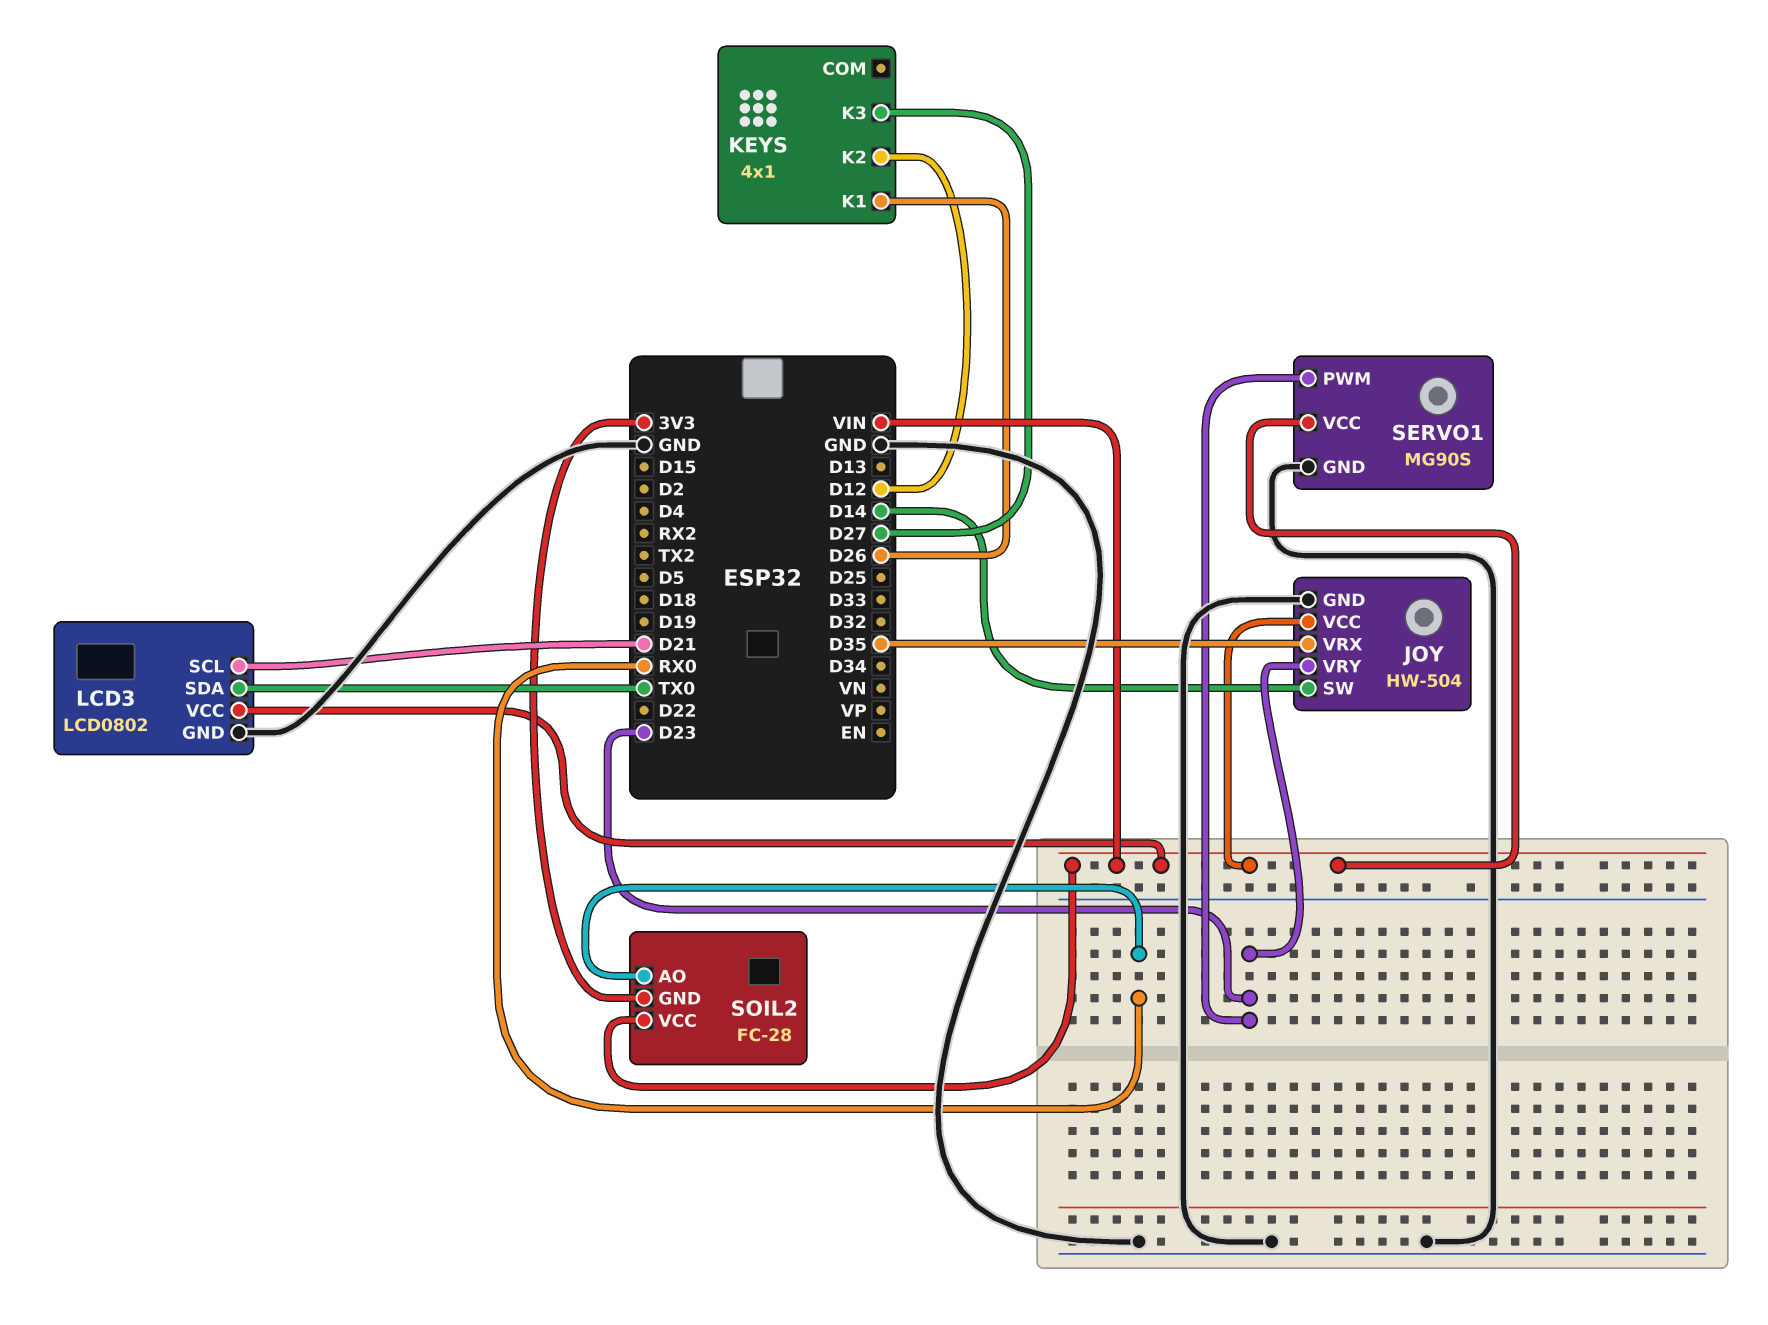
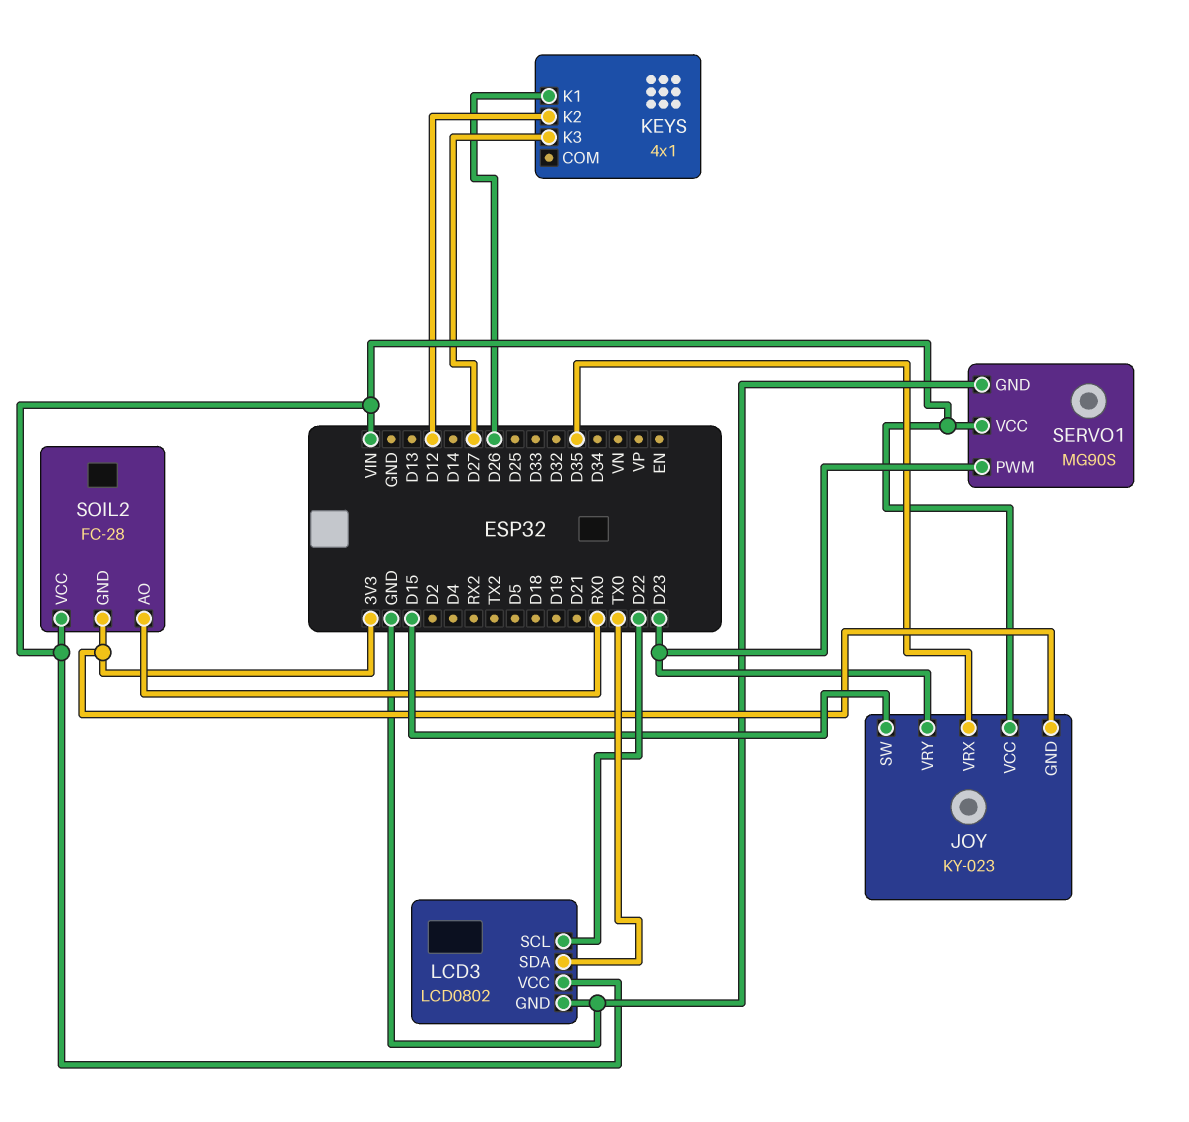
JOY: HW-504 -> KY-023
JOY pin GND: GND -> 3V3
JOY pin SW: D14 -> D15
LCD3 pin SCL: D21 -> D22

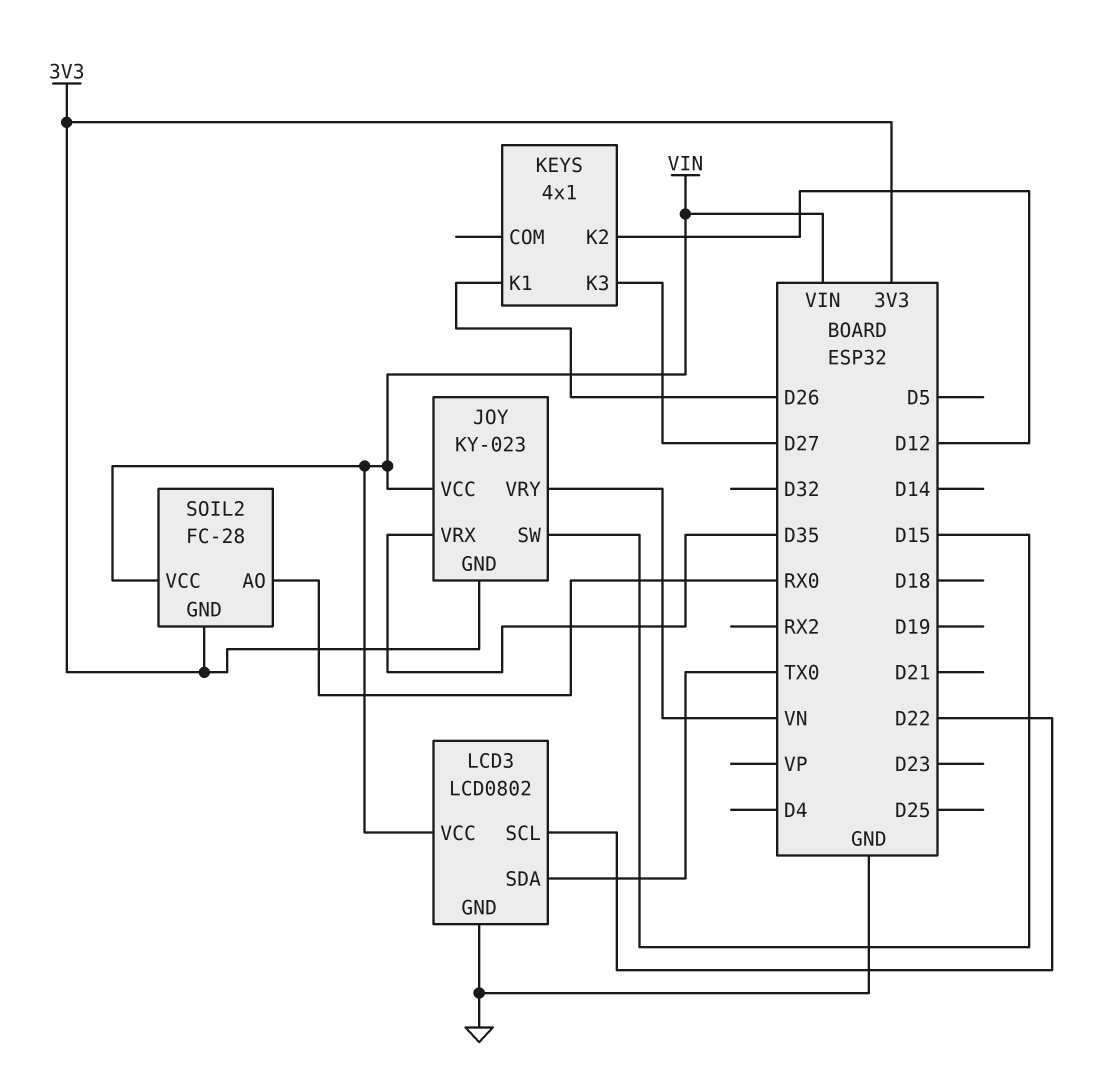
JOY pin VRY: D23 -> VN
SERVO1: MG90S -> none
SERVO1 pin GND: GND -> none
SERVO1 pin PWM: D23 -> none
SERVO1 pin VCC: VIN -> none

